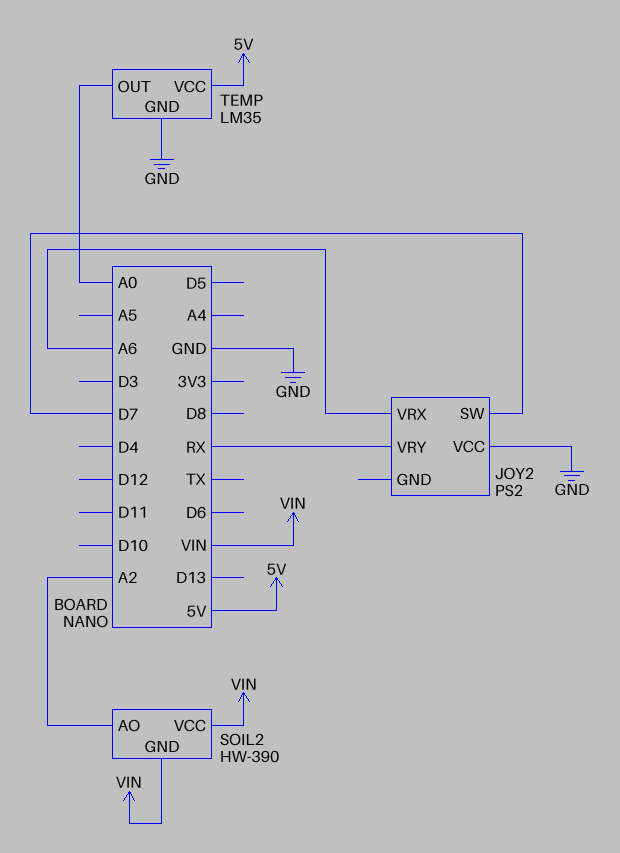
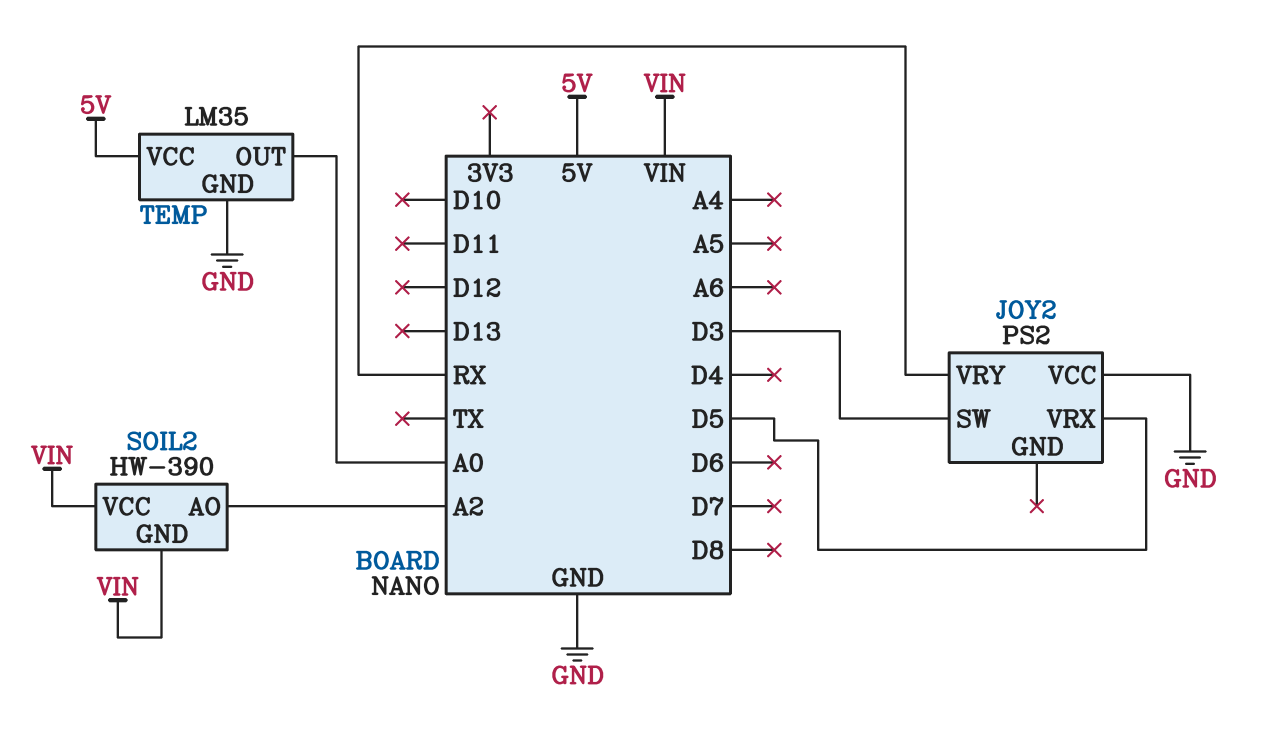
JOY2 pin SW: D7 -> D3
JOY2 pin VRX: A6 -> D5

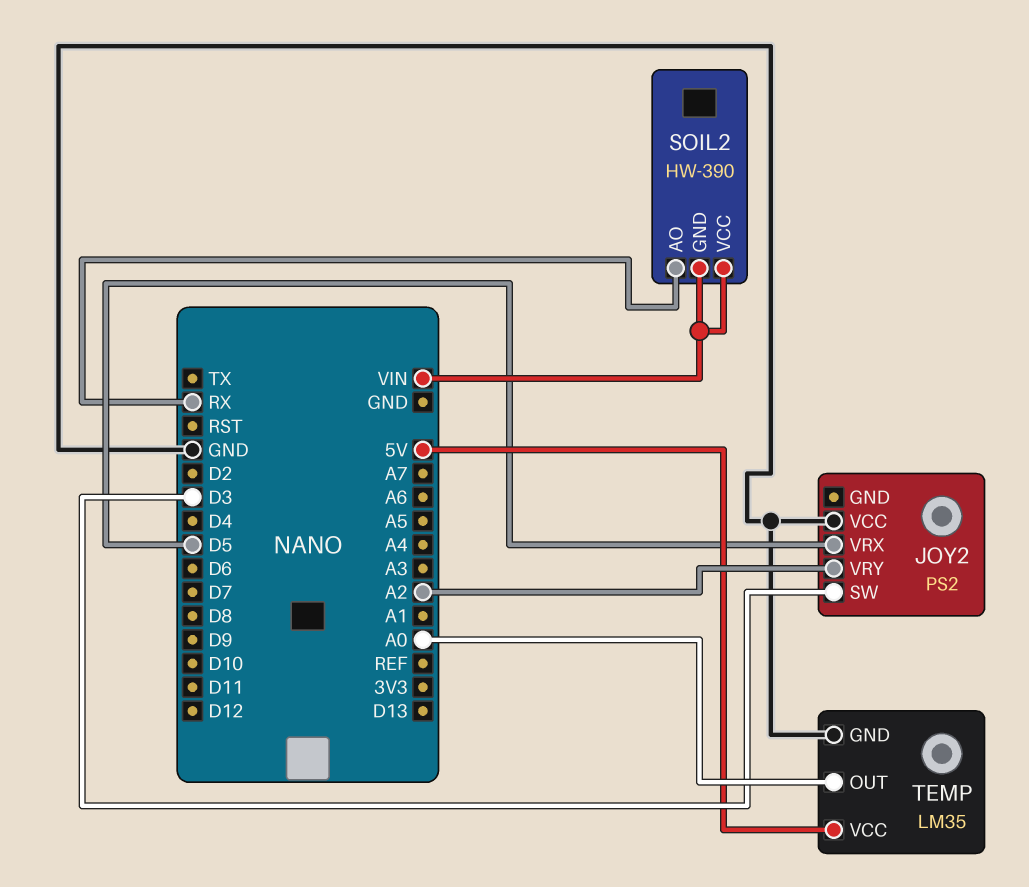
JOY2 pin VRY: RX -> A2
SOIL2 pin AO: A2 -> RX

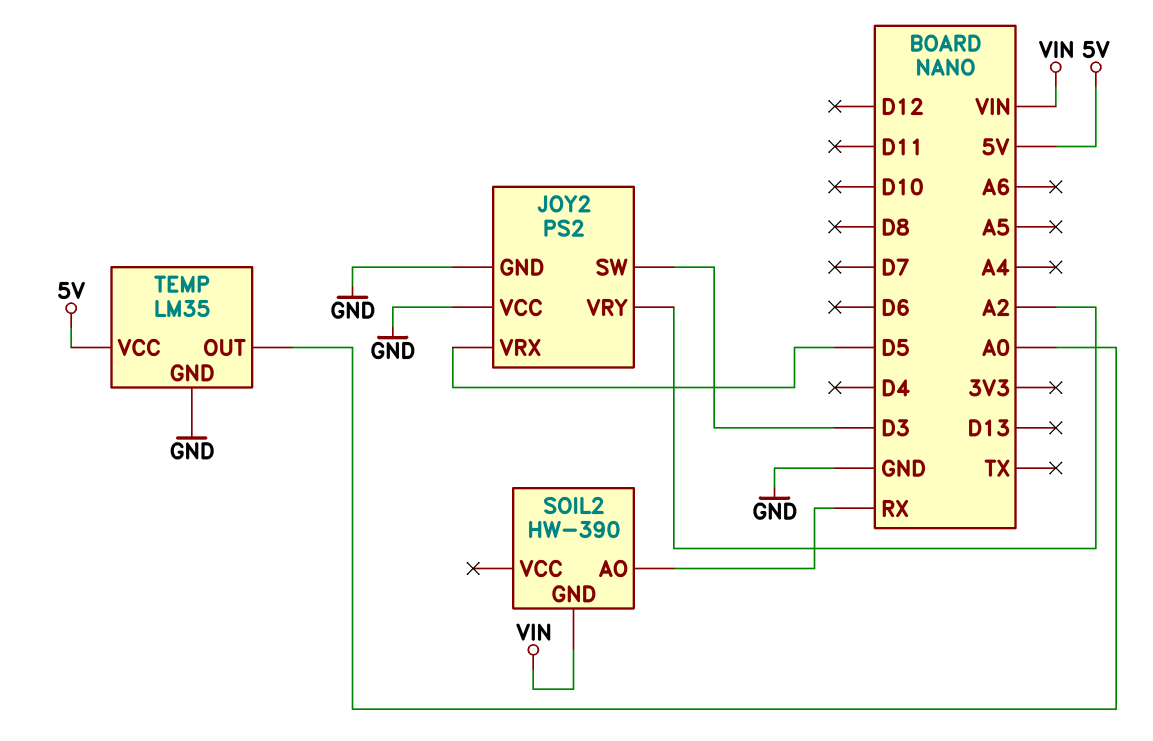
JOY2 pin GND: none -> GND
SOIL2 pin VCC: VIN -> none

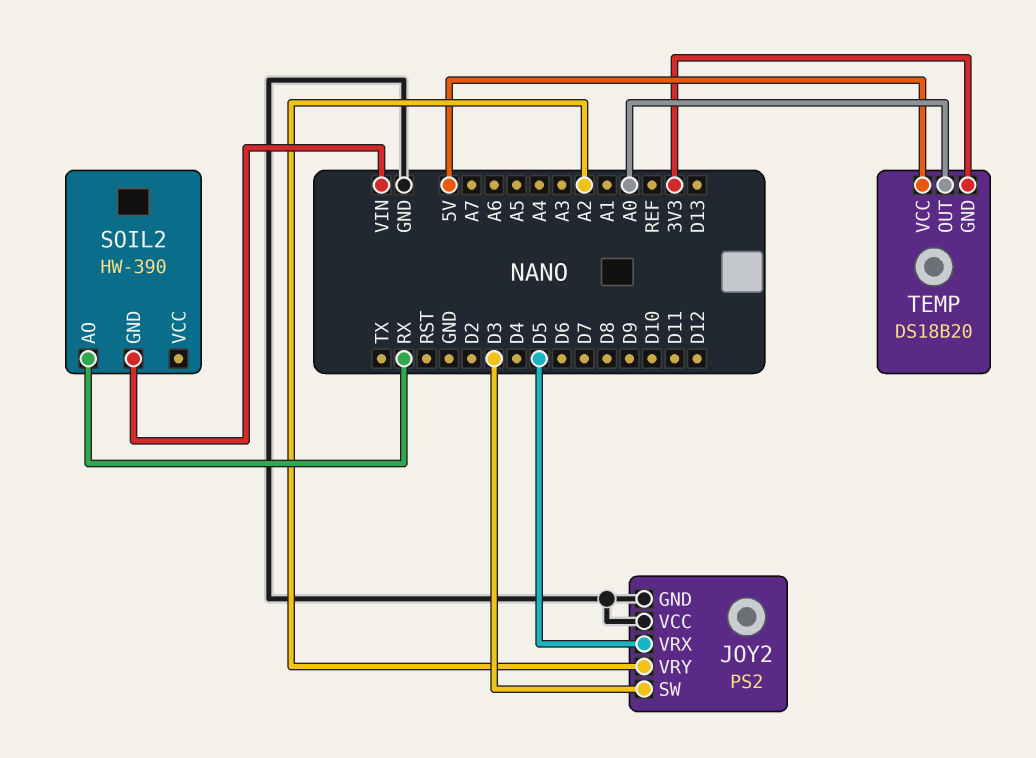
TEMP: LM35 -> DS18B20
TEMP pin GND: GND -> 3V3

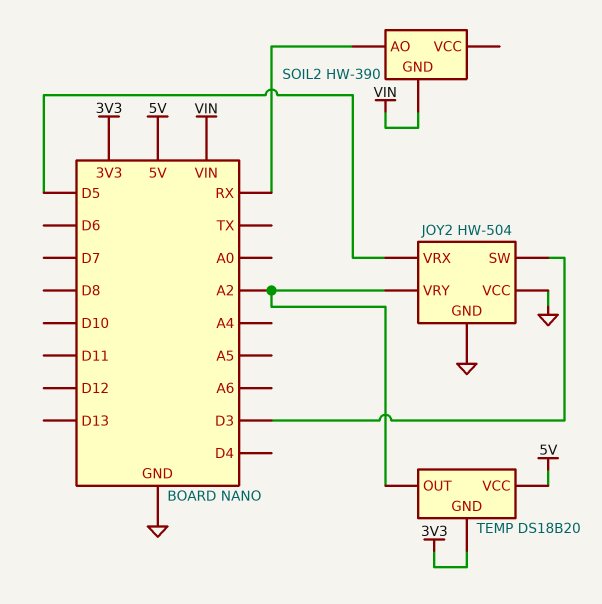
JOY2: PS2 -> HW-504
TEMP pin OUT: A0 -> A2

